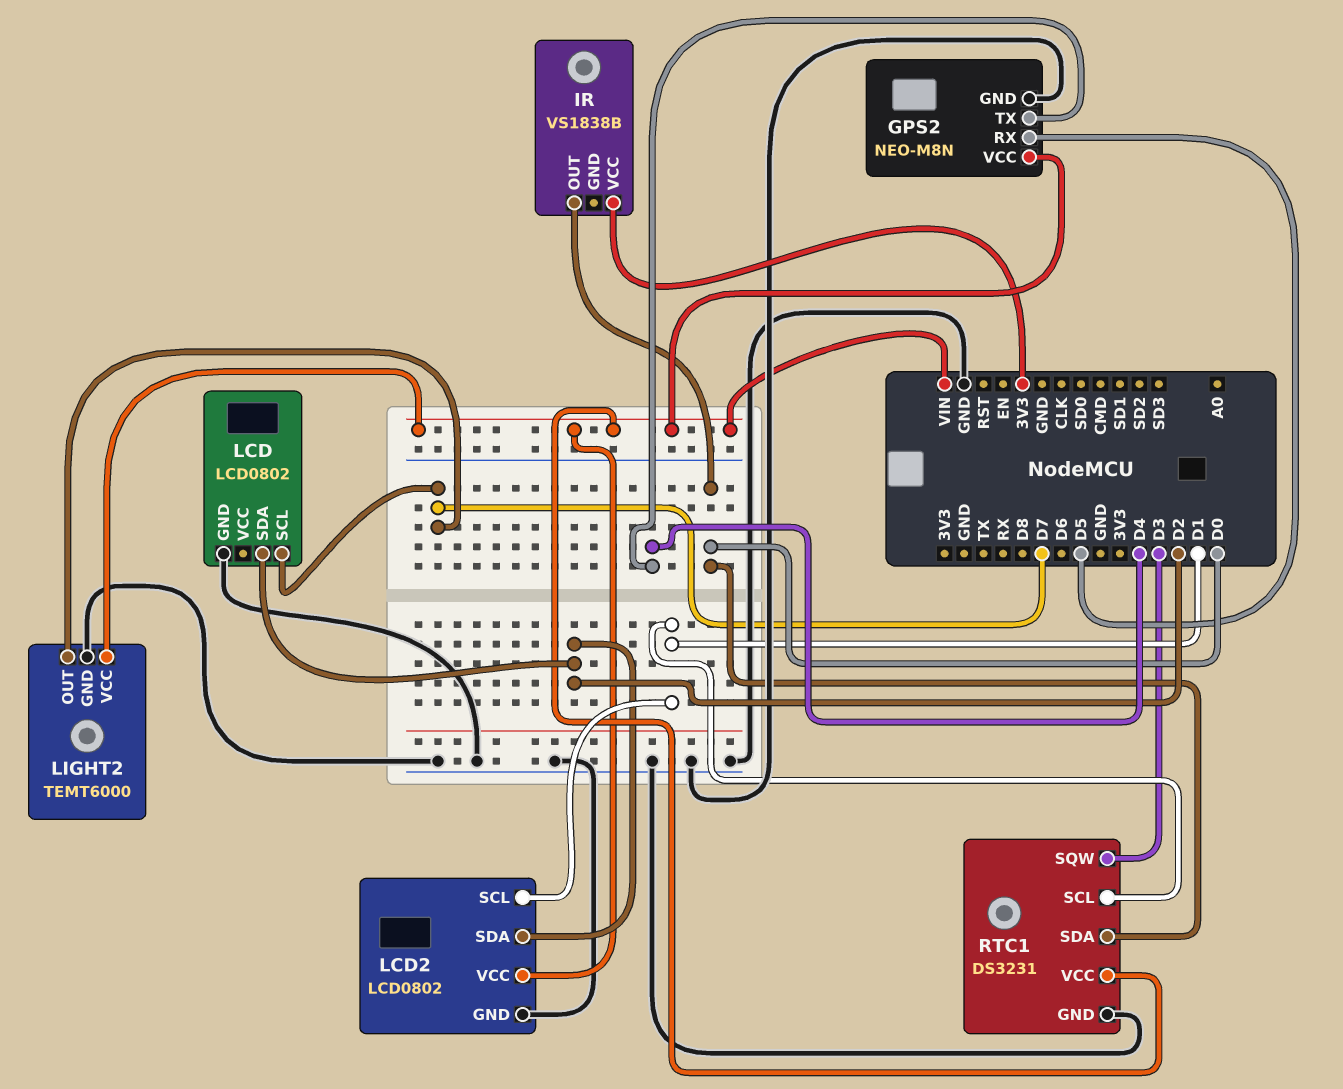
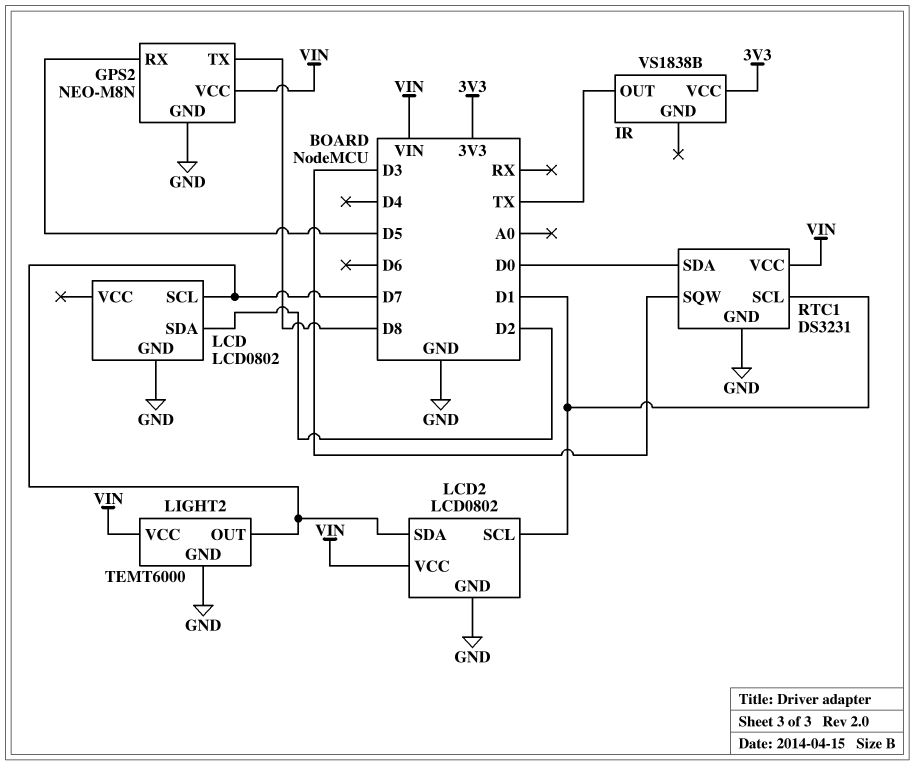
GPS2 pin TX: D4 -> D8
IR pin OUT: D0 -> TX
LCD2 pin SDA: D2 -> D7

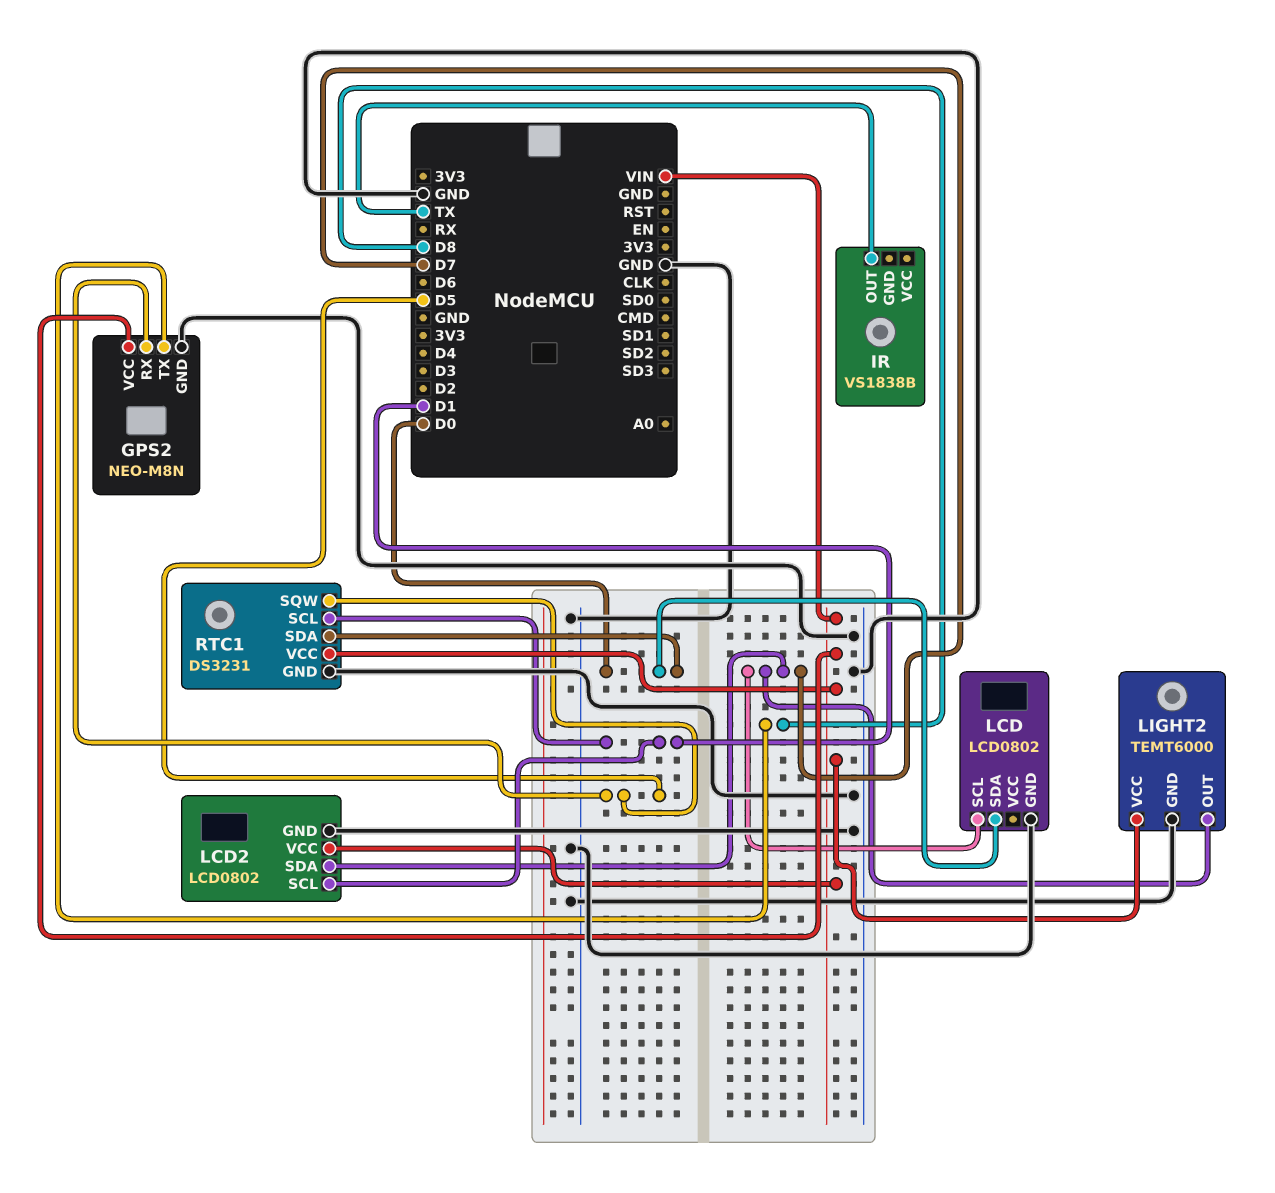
IR pin VCC: 3V3 -> none
LCD pin SDA: D2 -> D0
RTC1 pin SQW: D3 -> D5

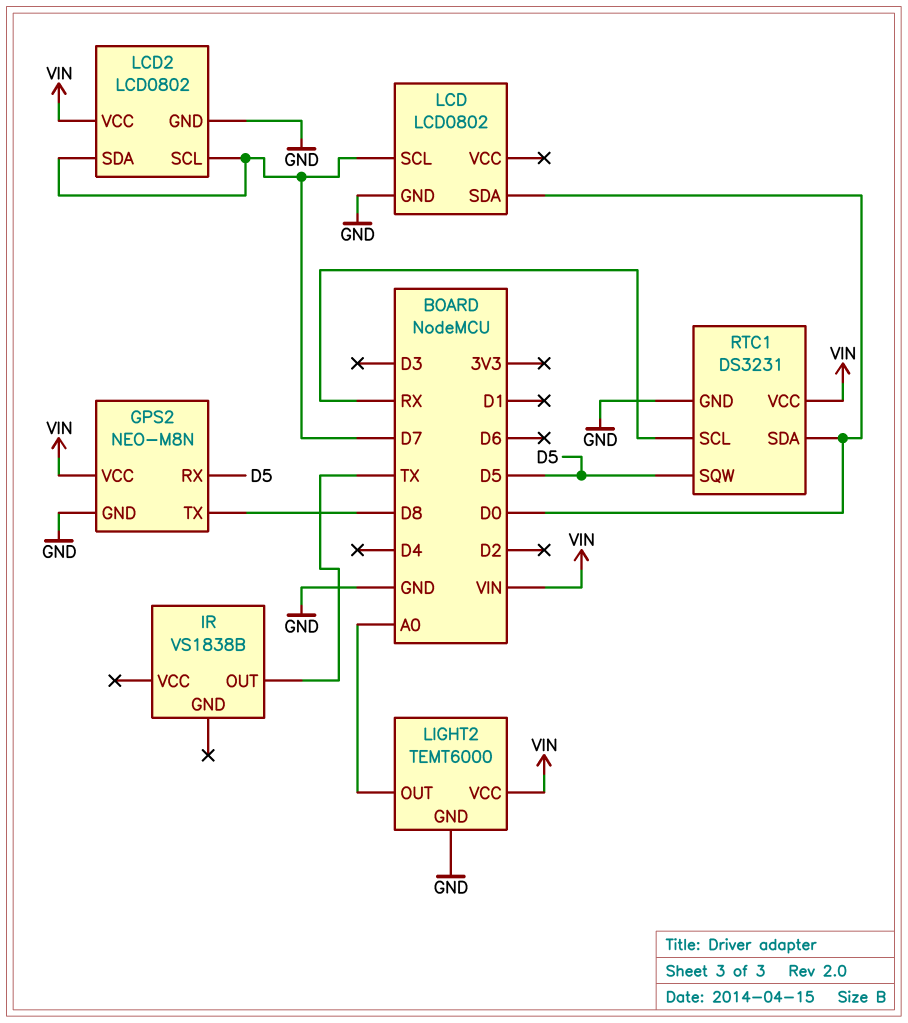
LCD2 pin SCL: D1 -> D7
LIGHT2 pin OUT: D7 -> A0
RTC1 pin SCL: D1 -> RX

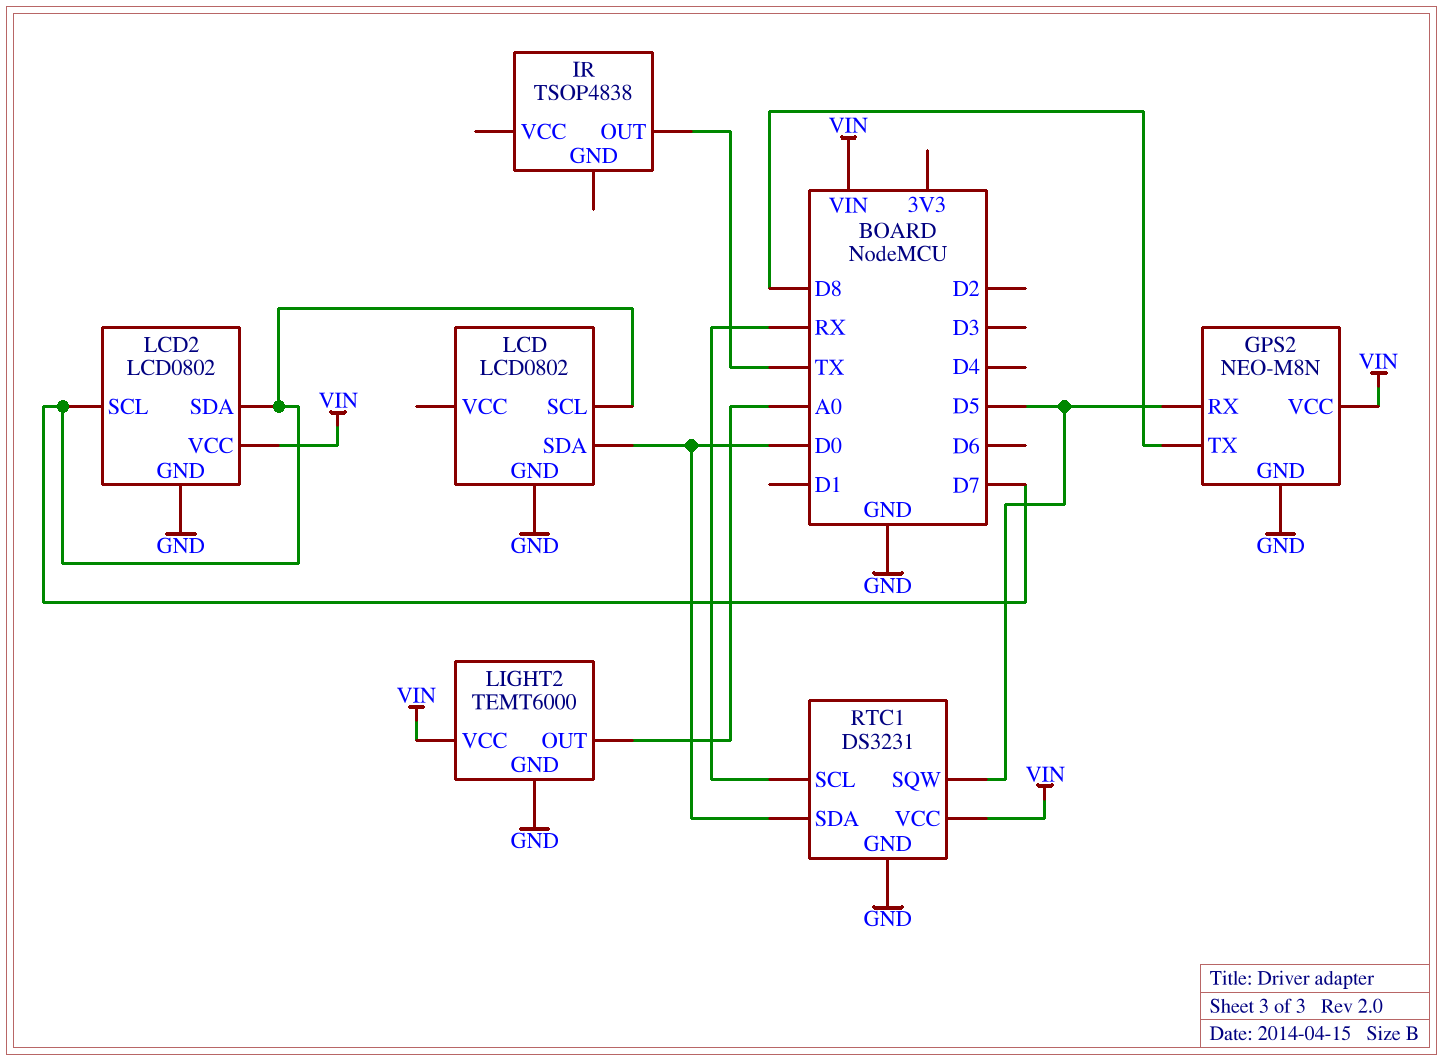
IR: VS1838B -> TSOP4838

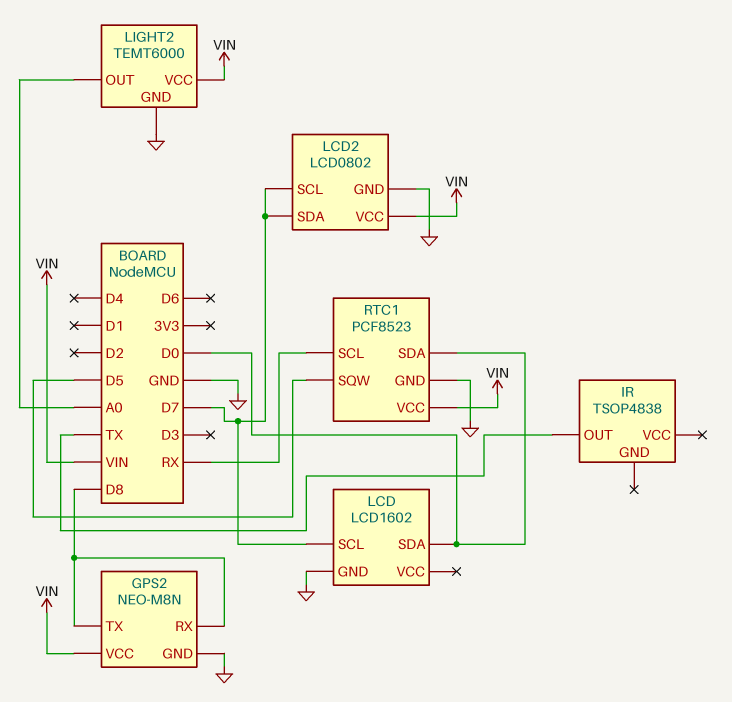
GPS2 pin RX: D5 -> D8
LCD: LCD0802 -> LCD1602
RTC1: DS3231 -> PCF8523

